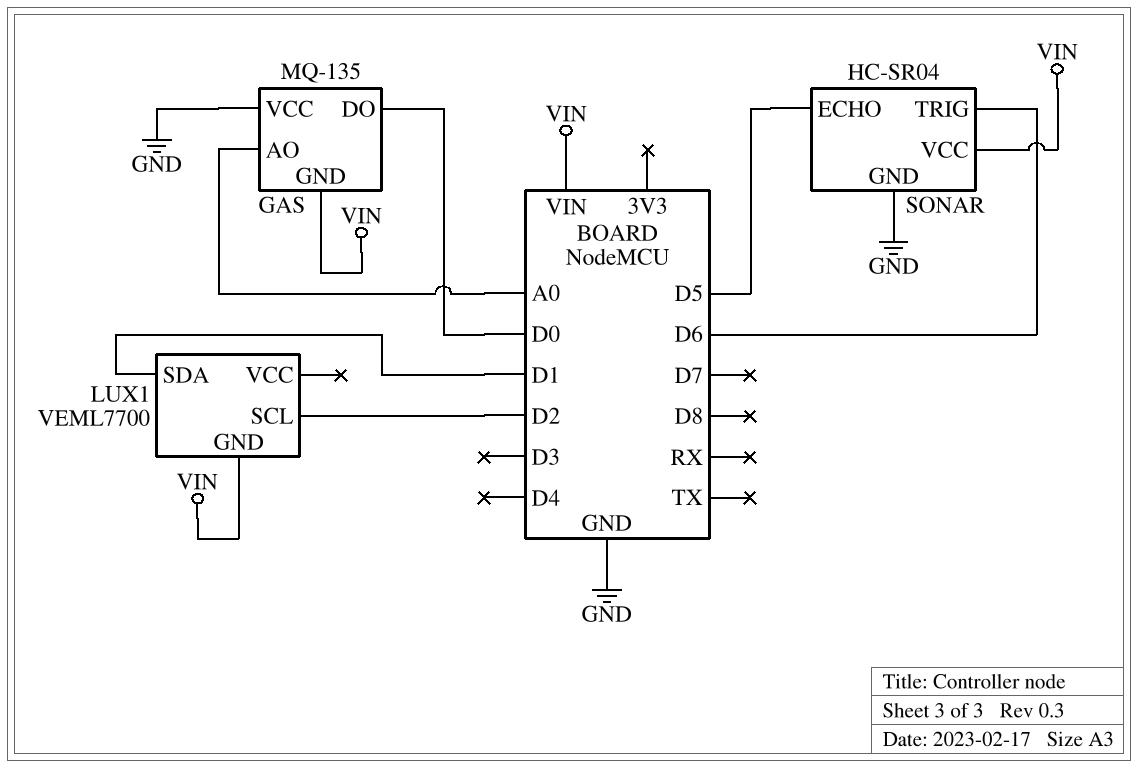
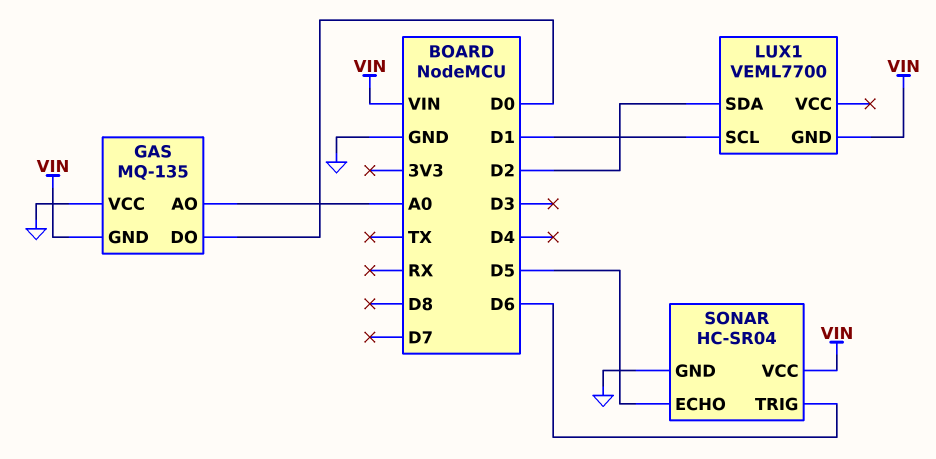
LUX1 pin SCL: D2 -> D1
LUX1 pin SDA: D1 -> D2

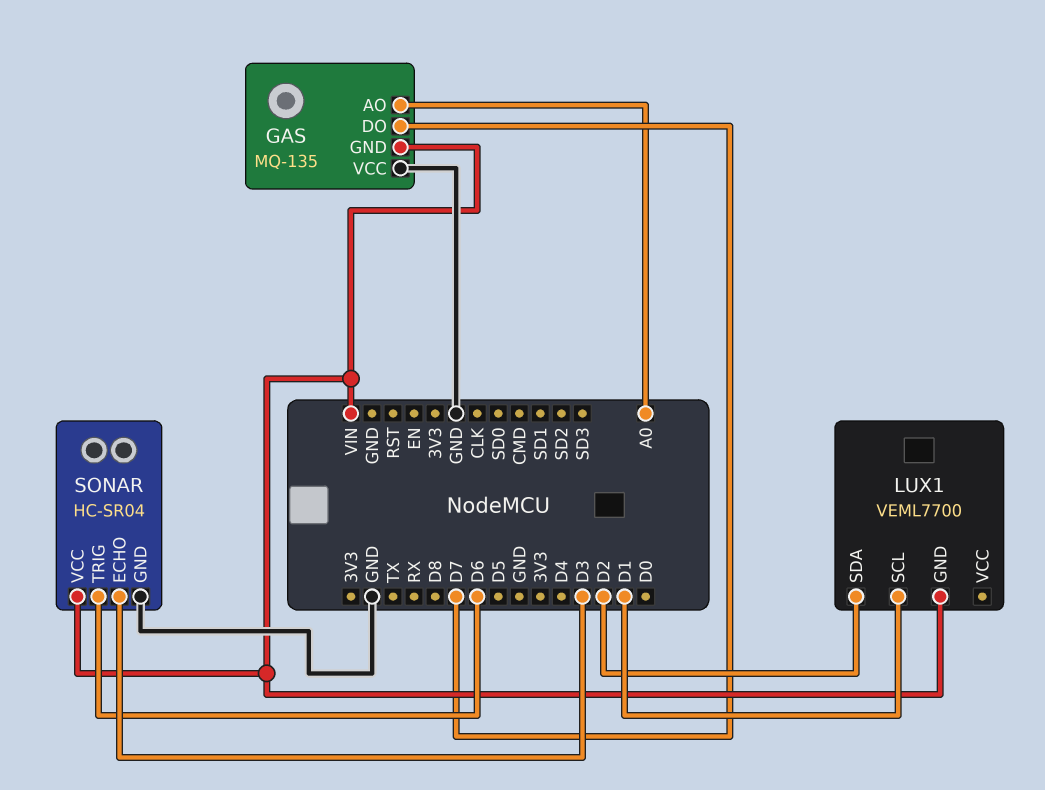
GAS pin DO: D0 -> D7
SONAR pin ECHO: D5 -> D3

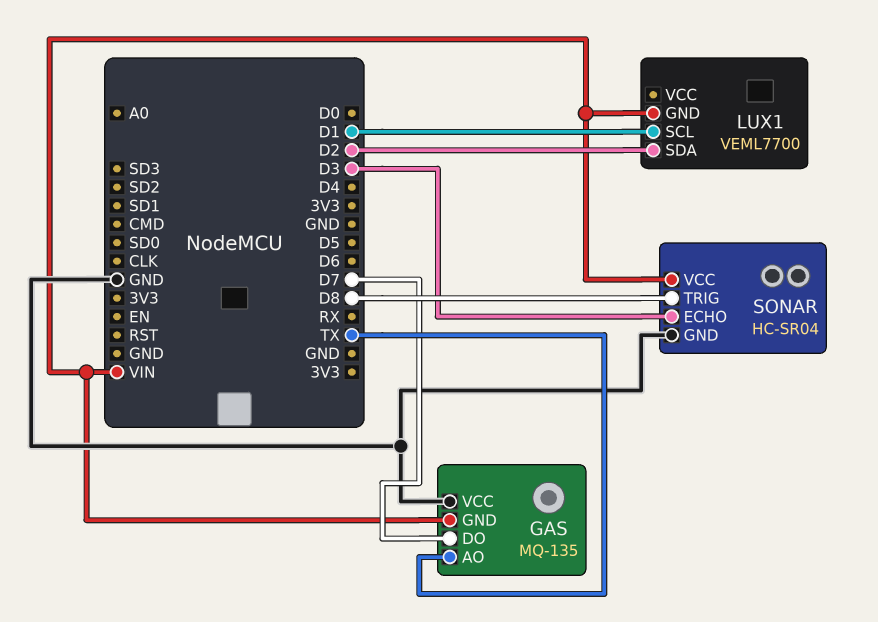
GAS pin AO: A0 -> TX
SONAR pin TRIG: D6 -> D8

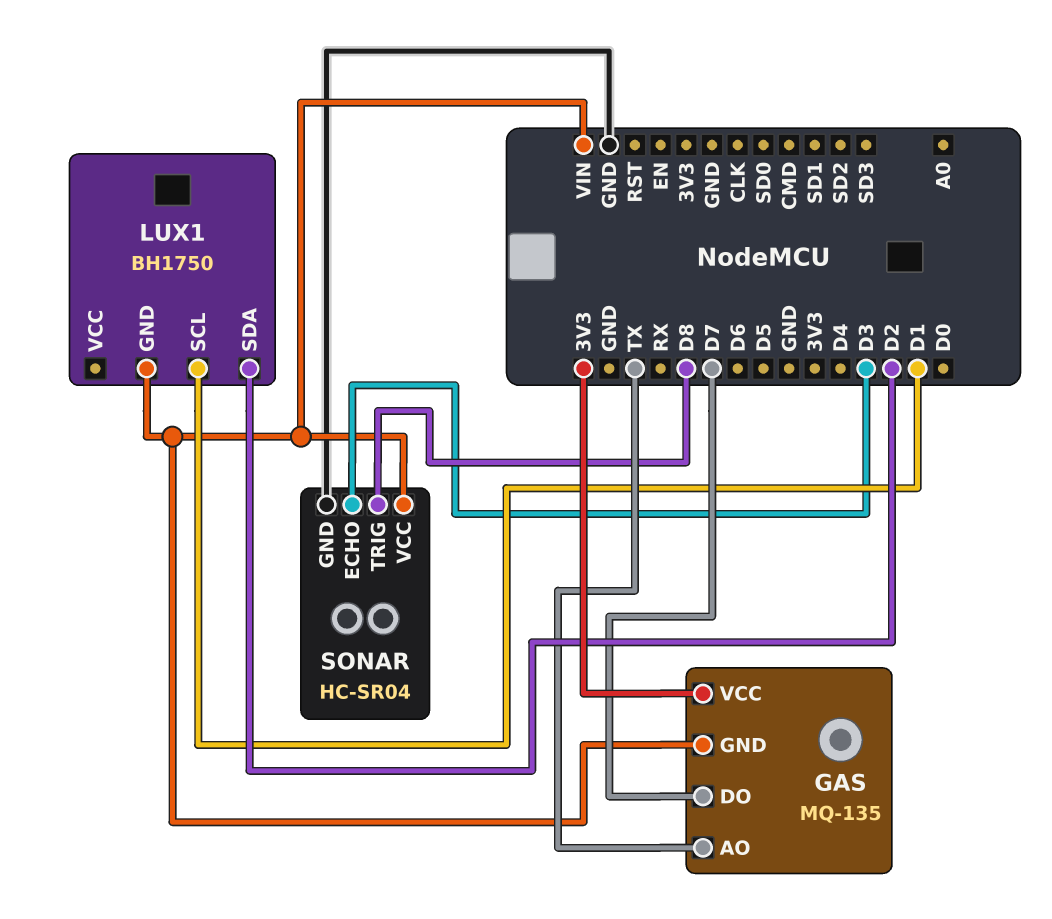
GAS pin VCC: GND -> 3V3
LUX1: VEML7700 -> BH1750

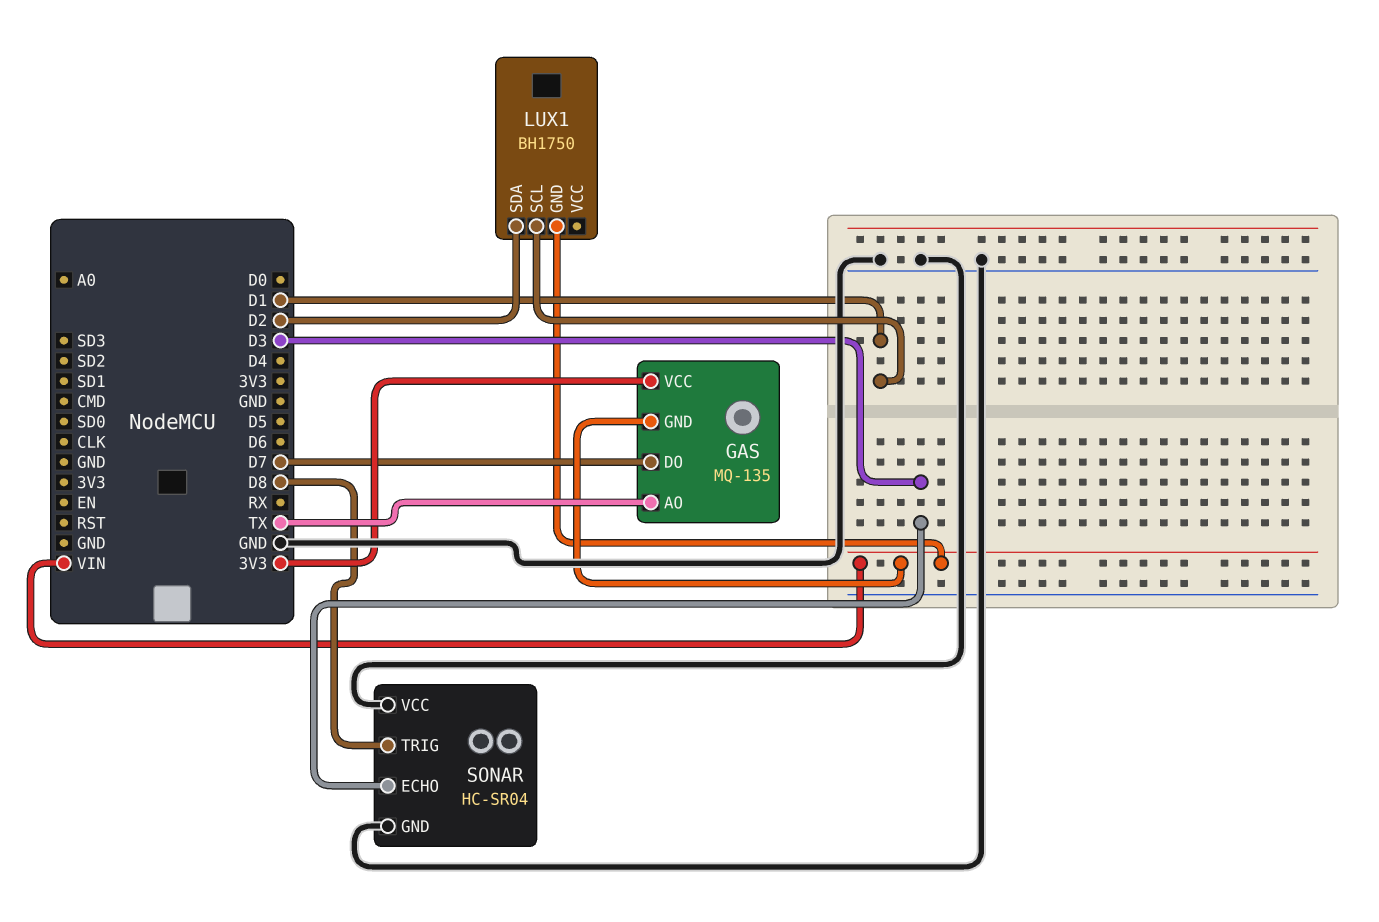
SONAR pin VCC: VIN -> GND

